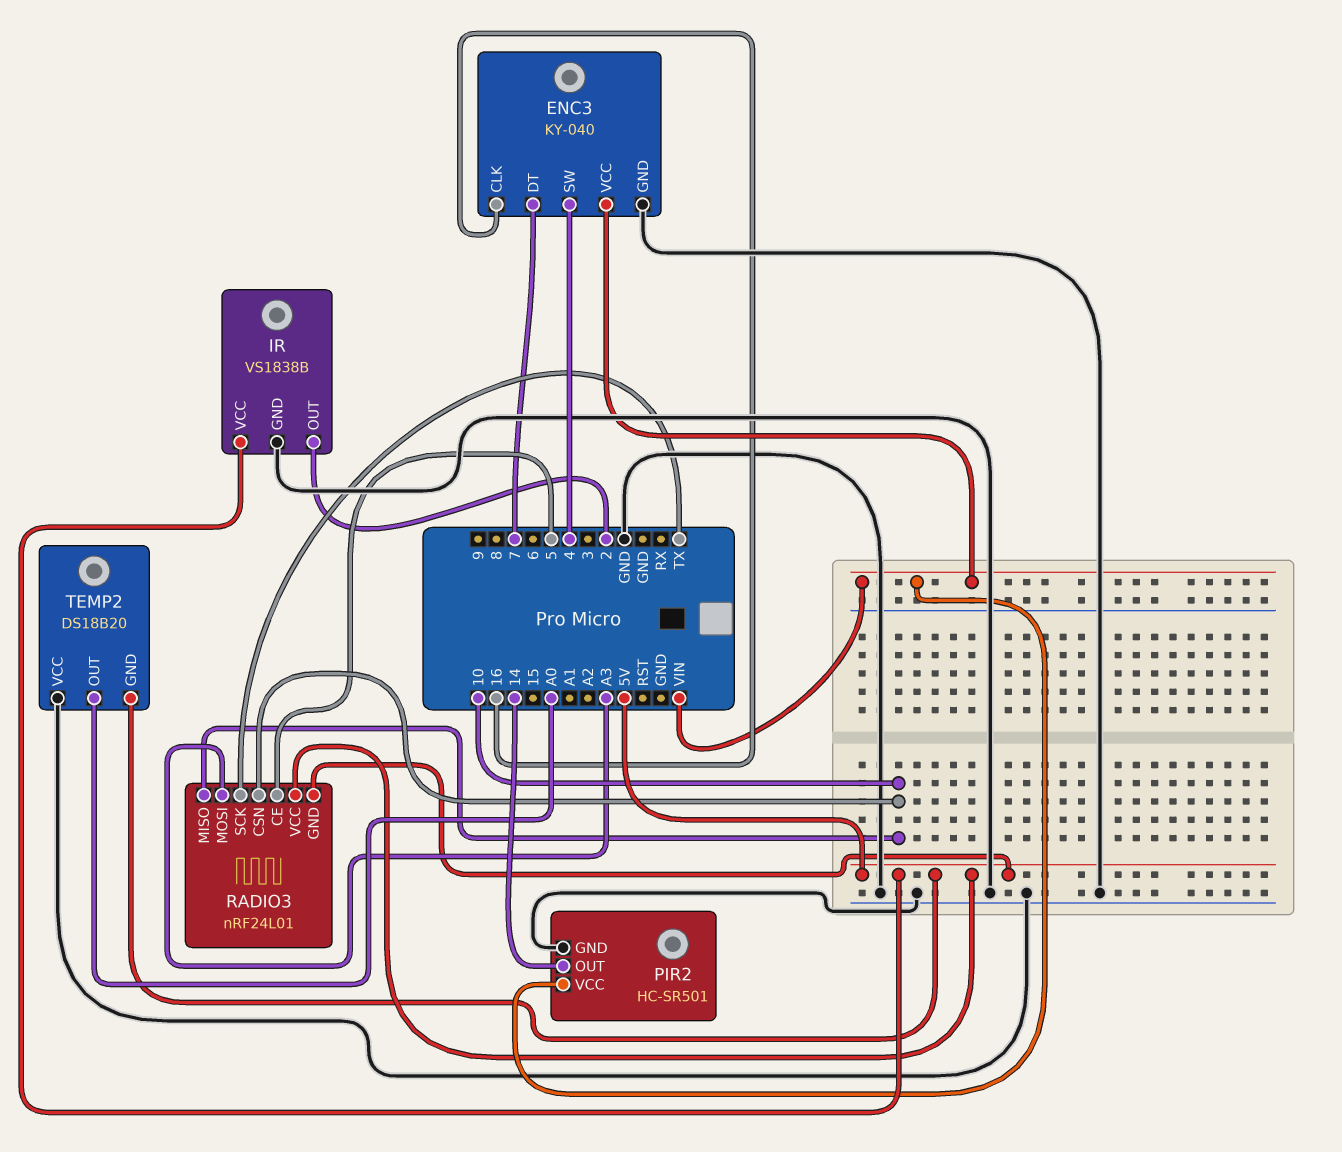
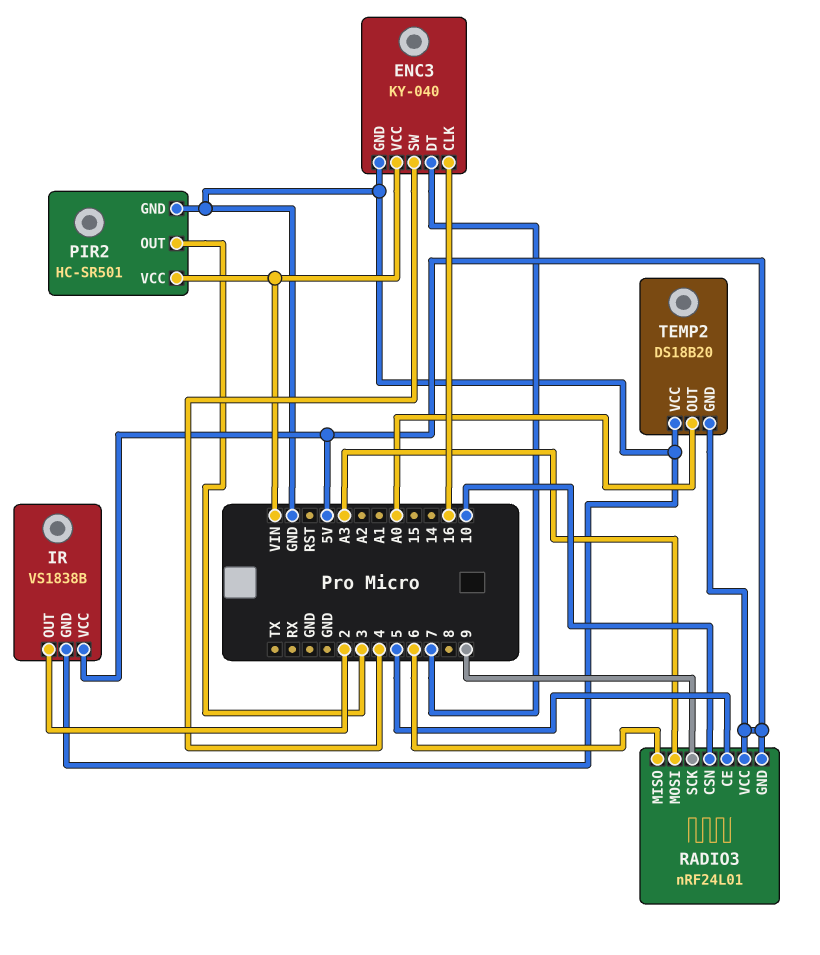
PIR2 pin OUT: 14 -> 3
RADIO3 pin MISO: 10 -> 6
RADIO3 pin SCK: TX -> 9

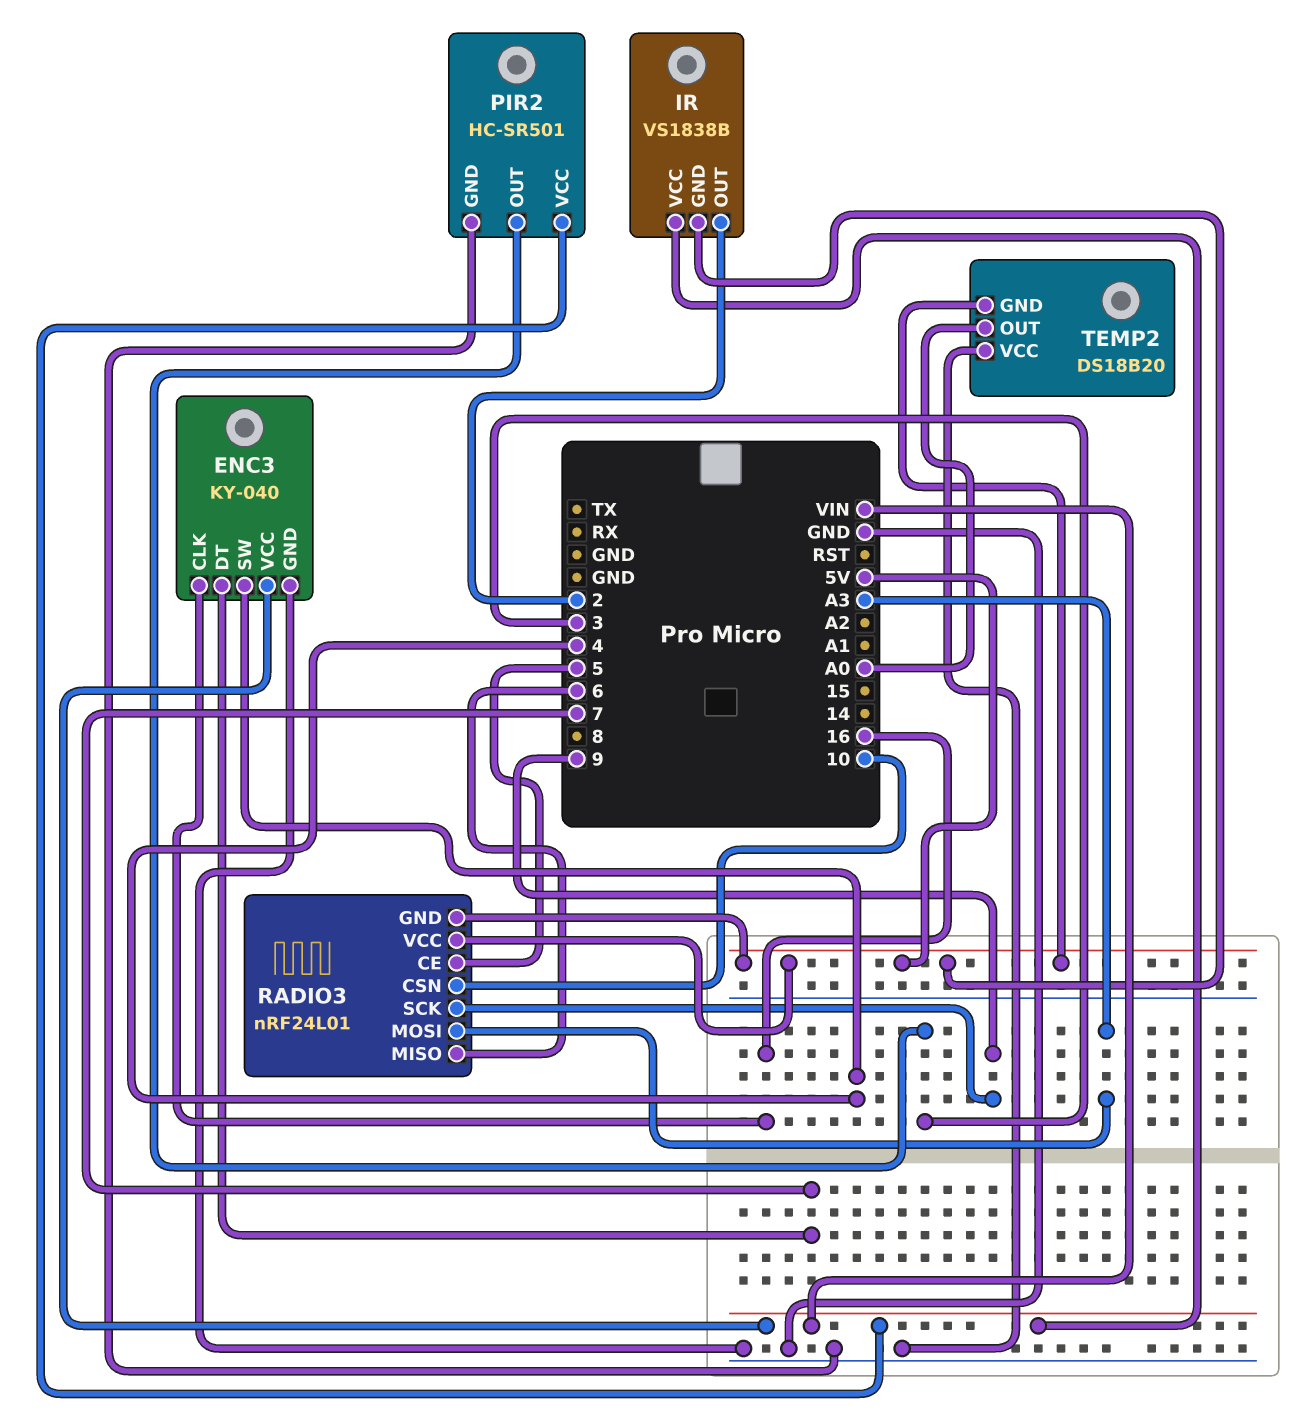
IR pin GND: GND -> 5V
IR pin VCC: 5V -> VIN

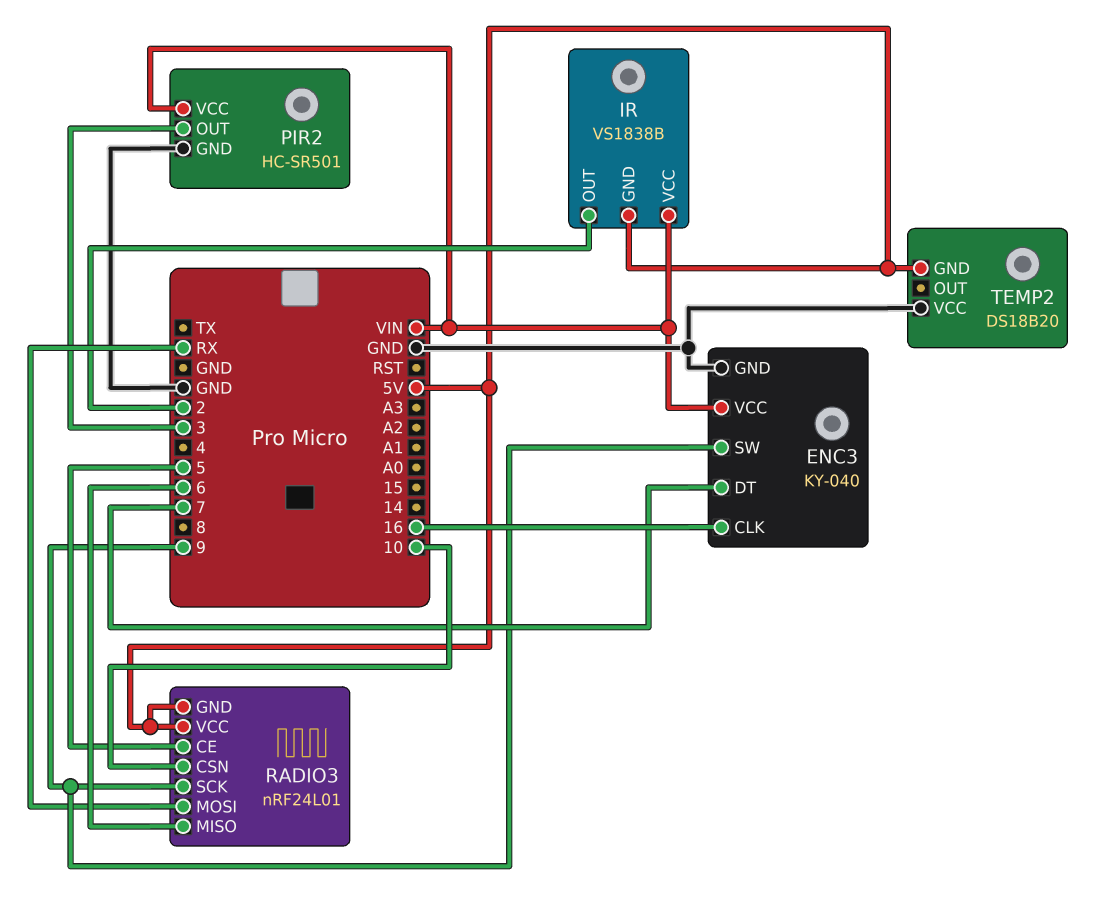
ENC3 pin SW: 4 -> 9
RADIO3 pin MOSI: A3 -> RX
TEMP2 pin OUT: A0 -> none

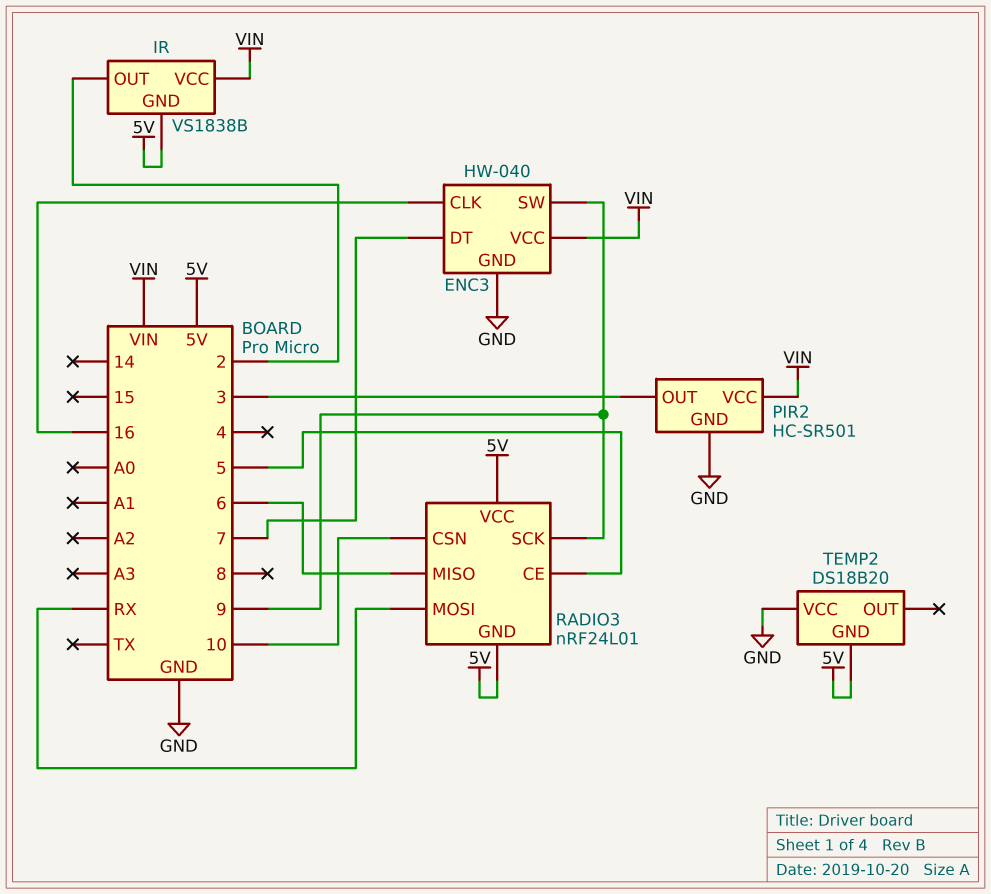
ENC3: KY-040 -> HW-040

